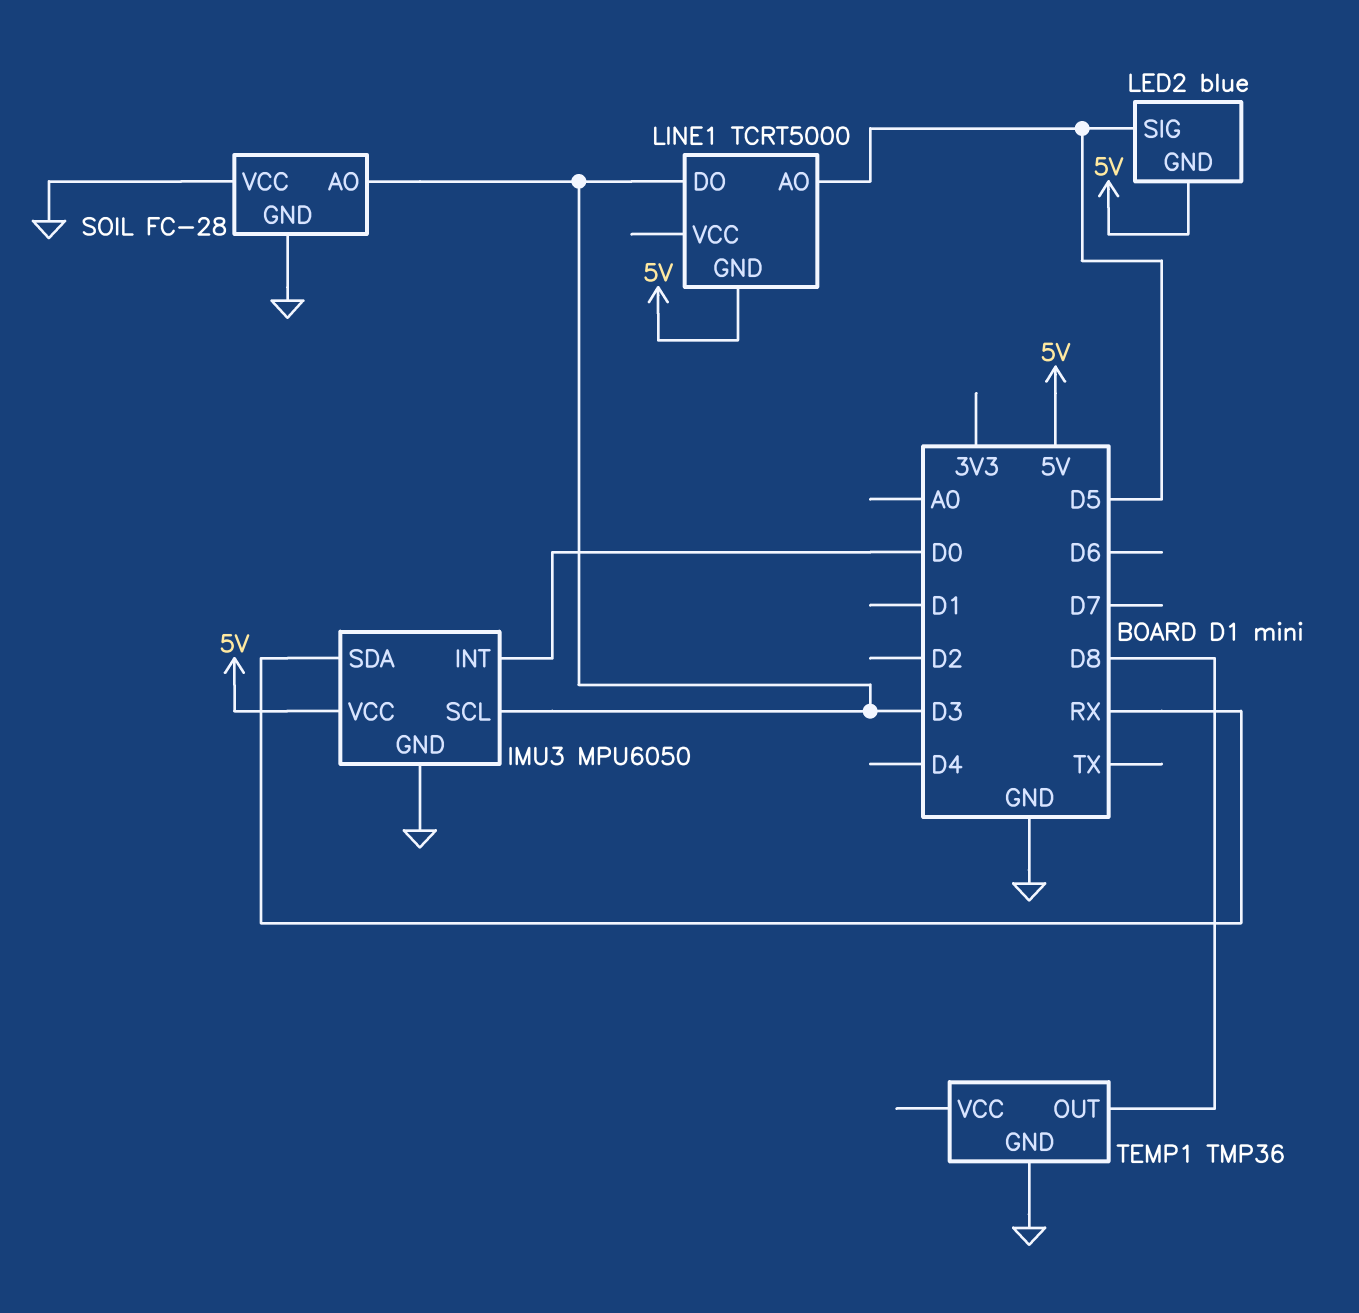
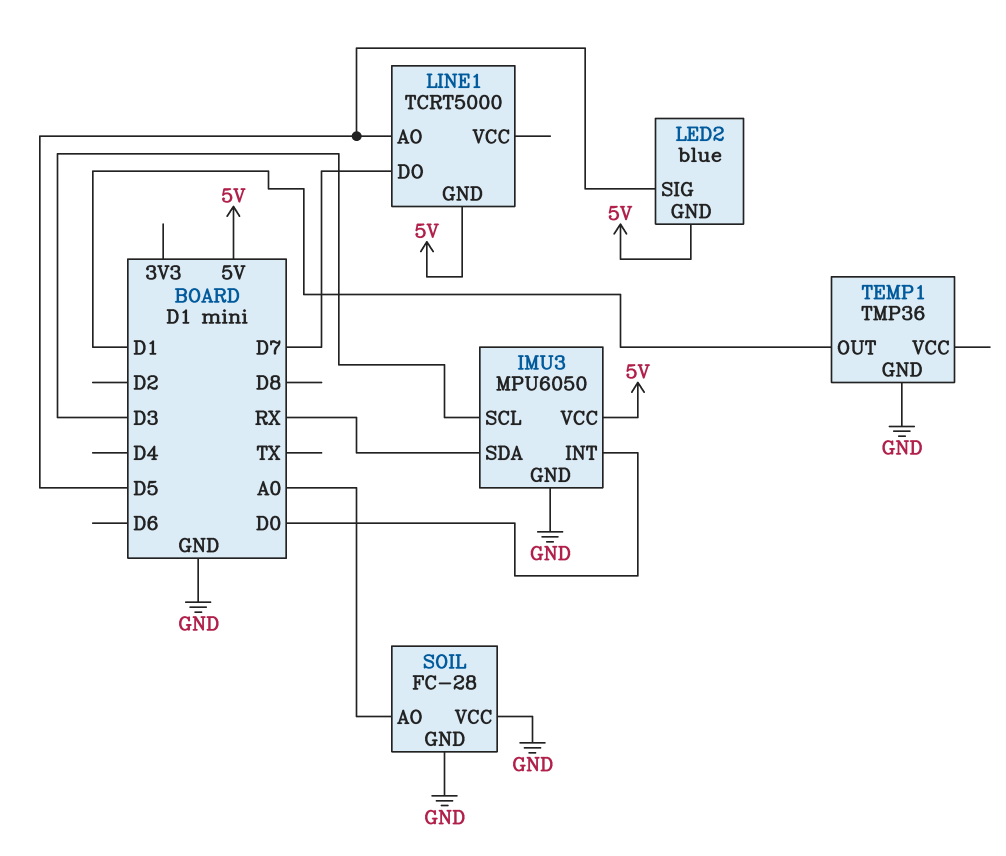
LINE1 pin DO: D3 -> D7
SOIL pin AO: D3 -> A0
TEMP1 pin OUT: D8 -> D1

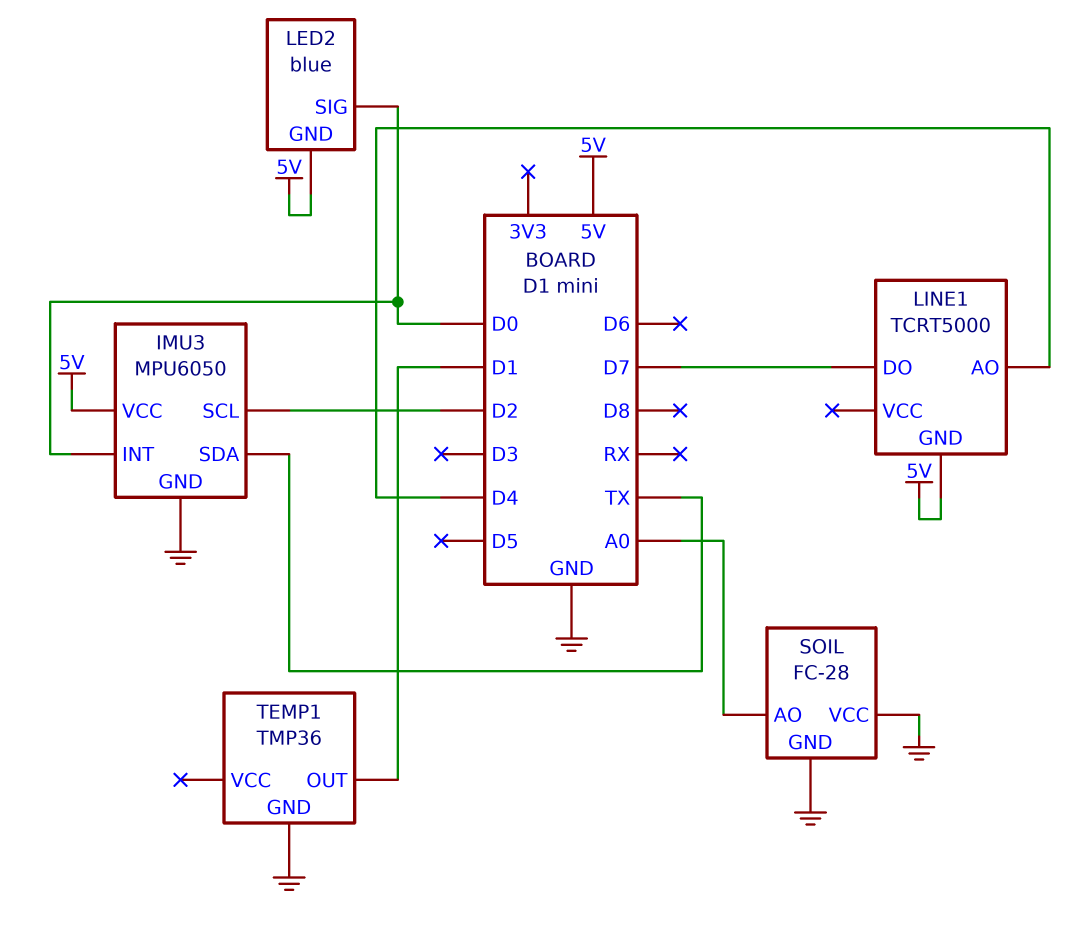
IMU3 pin SCL: D3 -> D2
IMU3 pin SDA: RX -> TX
LED2 pin SIG: D5 -> D0
LINE1 pin AO: D5 -> D4

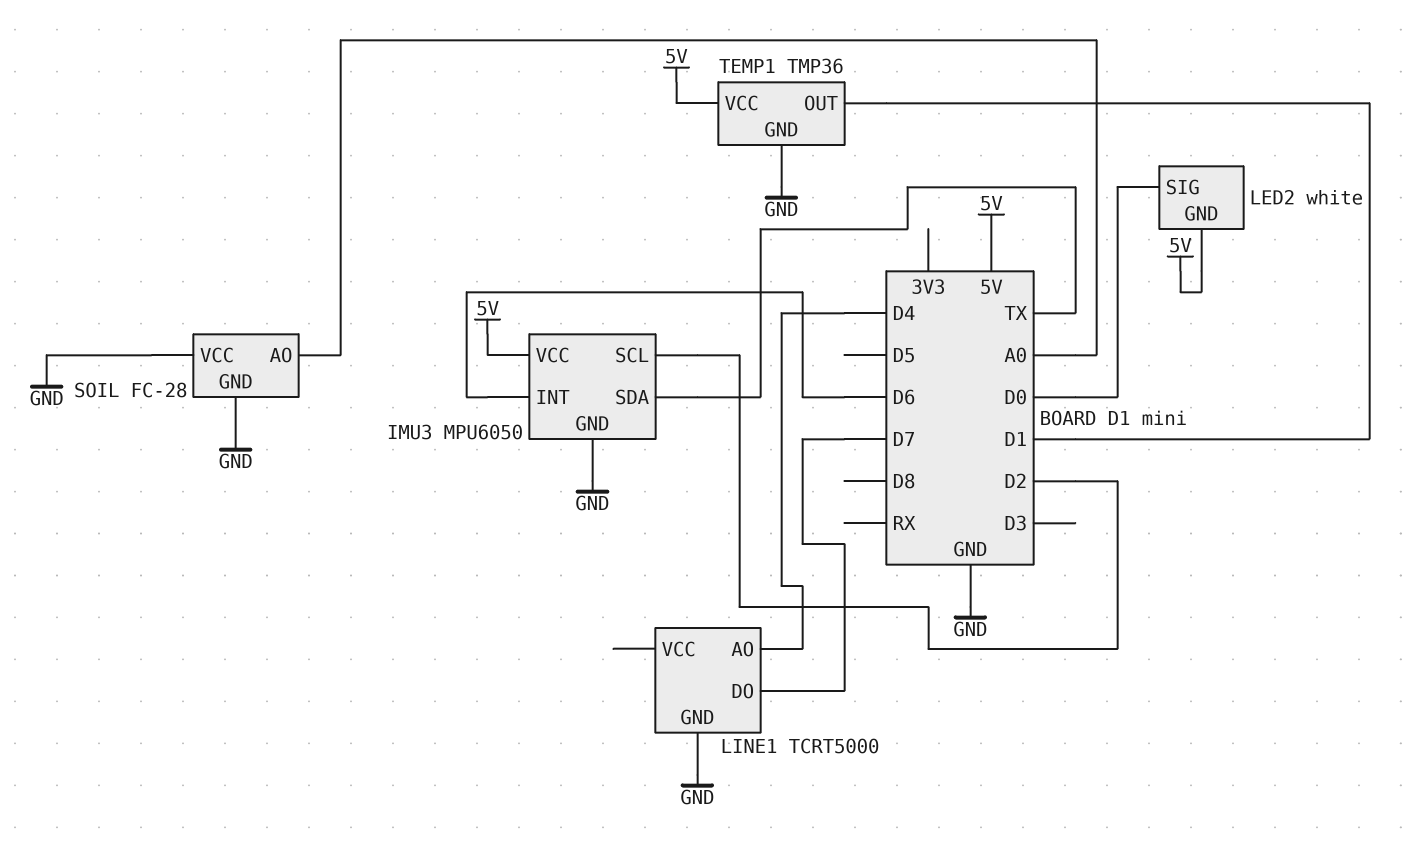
IMU3 pin INT: D0 -> D6
LED2: blue -> white
LINE1 pin GND: 5V -> GND
TEMP1 pin VCC: none -> 5V

